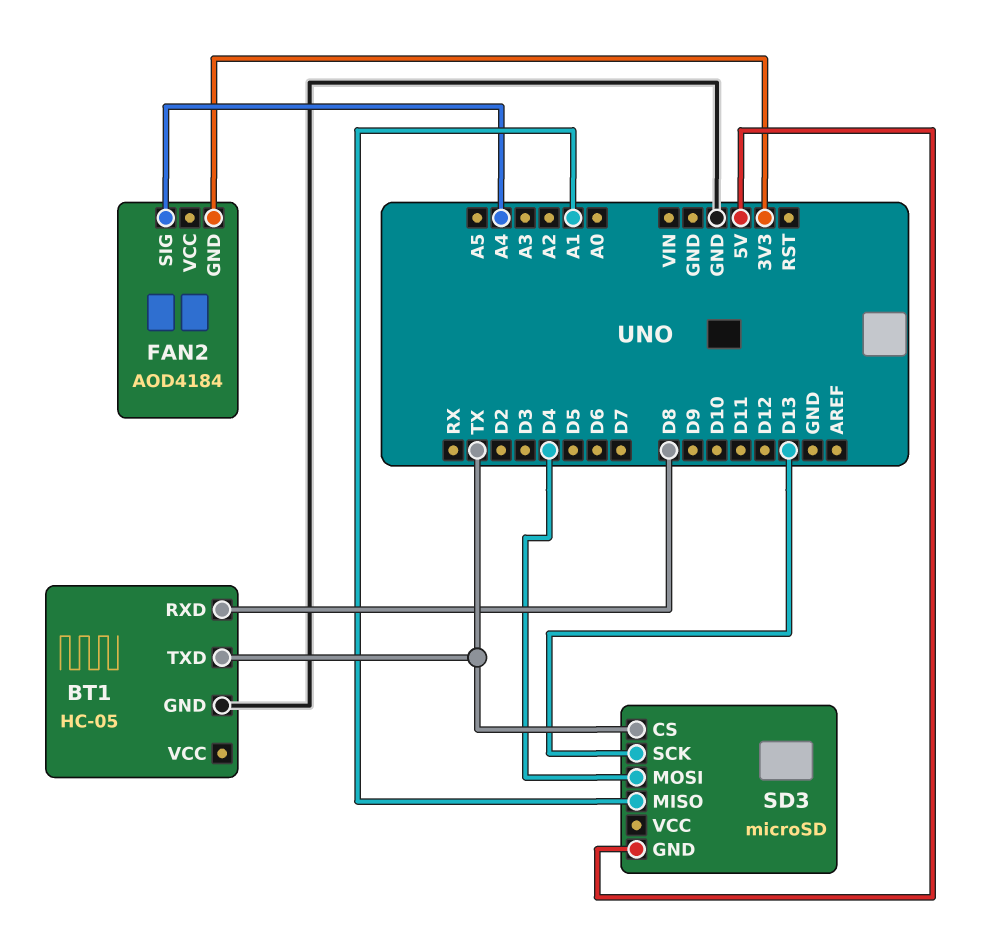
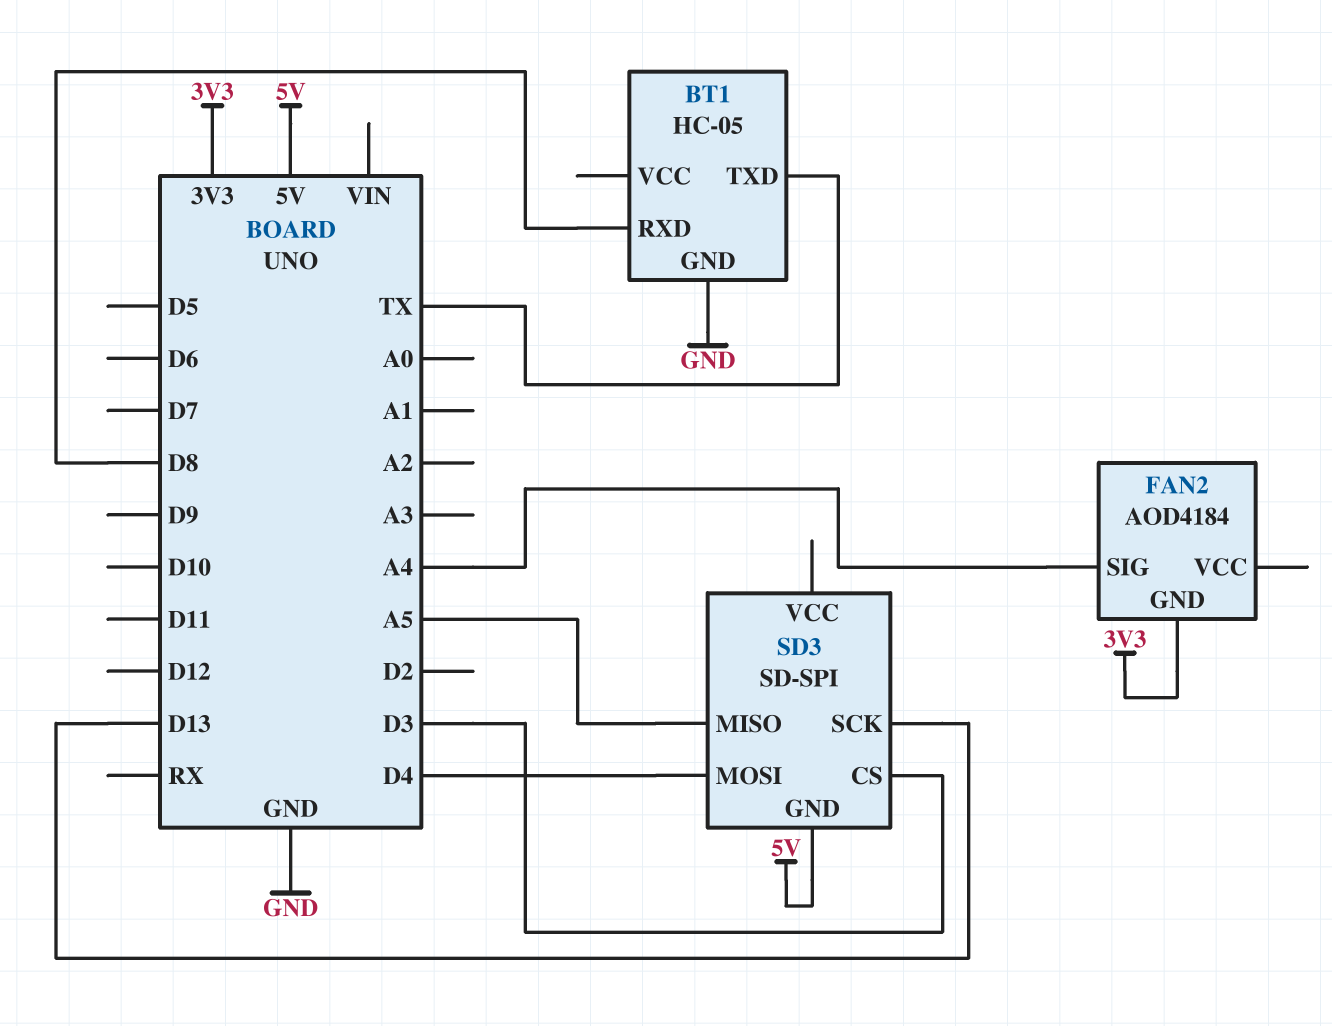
SD3: microSD -> SD-SPI
SD3 pin CS: TX -> D3
SD3 pin MISO: A1 -> A5

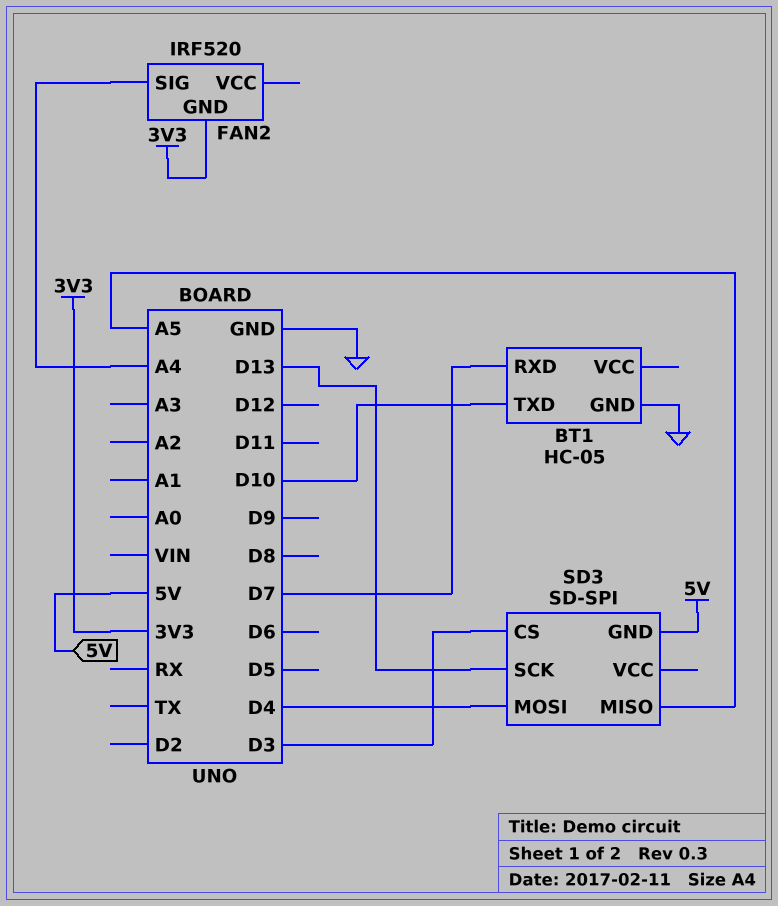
BT1 pin RXD: D8 -> D7
BT1 pin TXD: TX -> D10
FAN2: AOD4184 -> IRF520

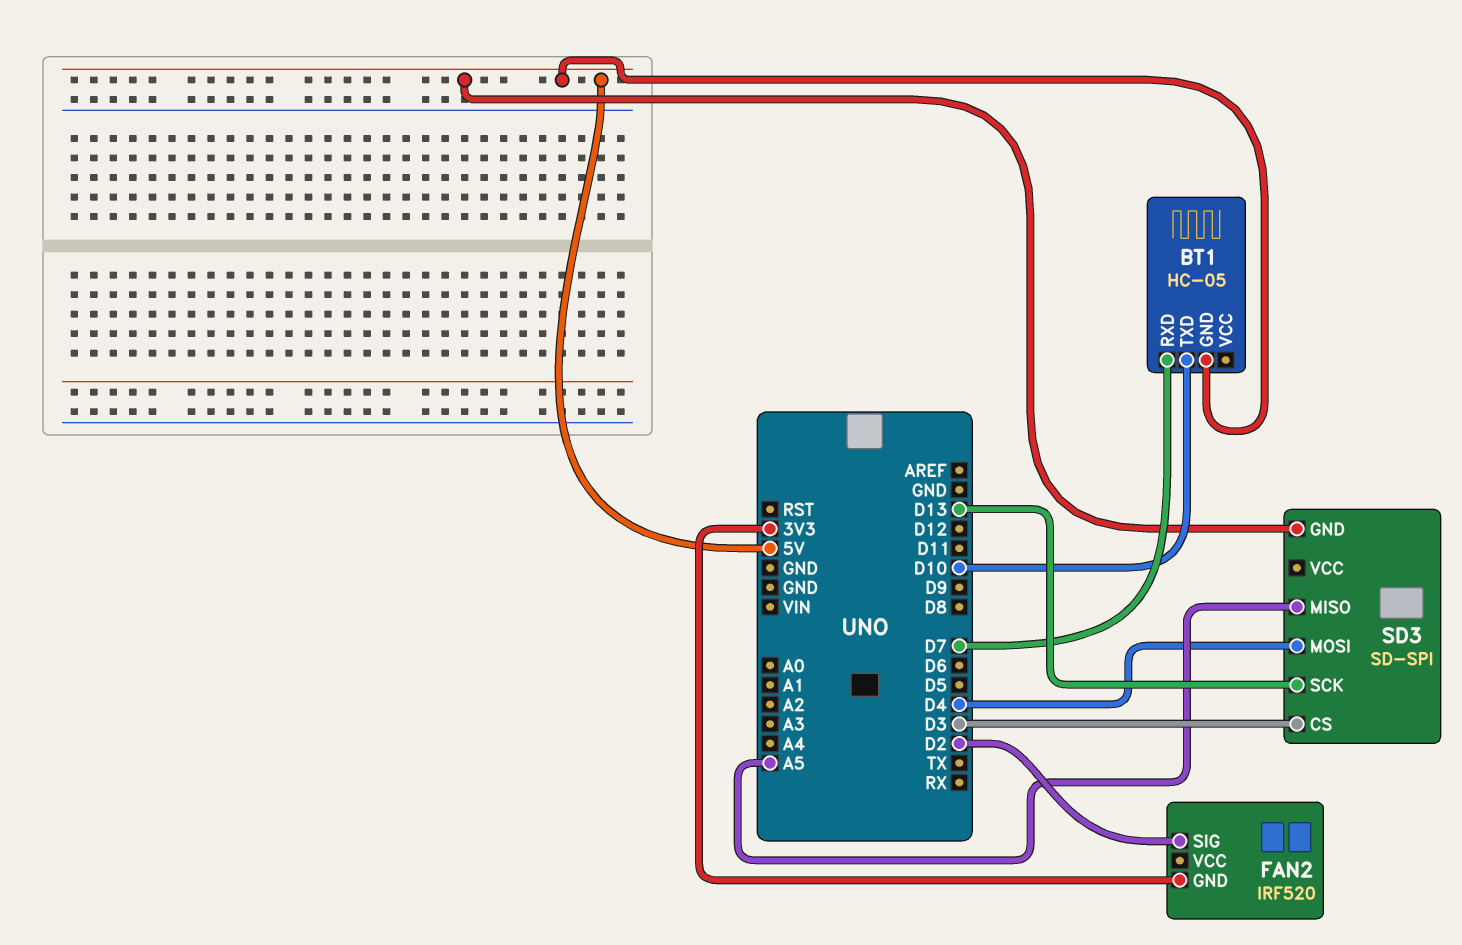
BT1 pin GND: GND -> 5V
FAN2 pin SIG: A4 -> D2

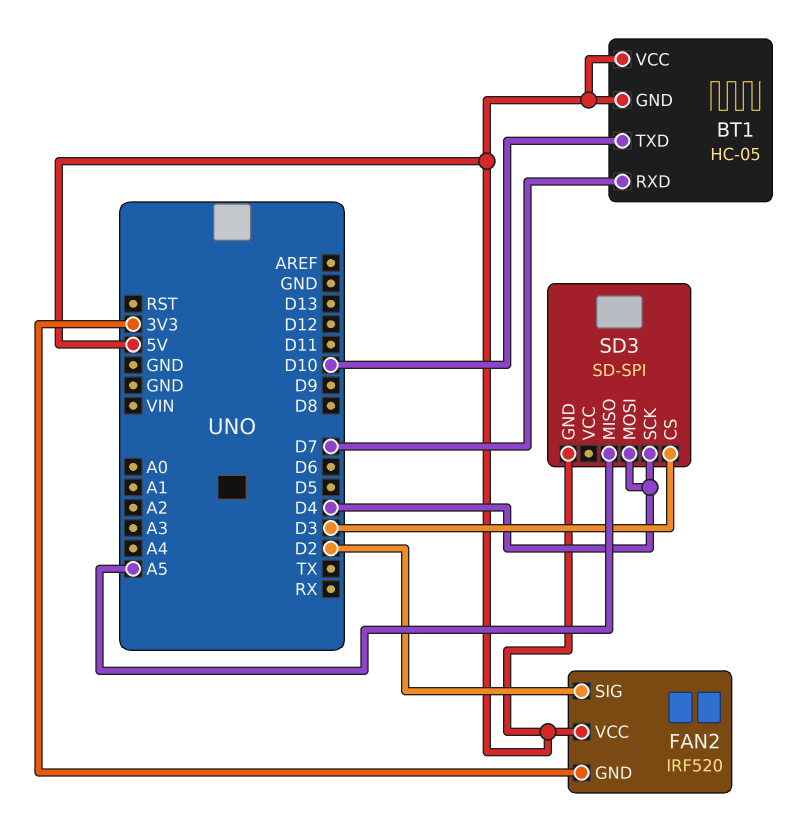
BT1 pin VCC: none -> 5V
FAN2 pin VCC: none -> 5V
SD3 pin SCK: D13 -> D4

